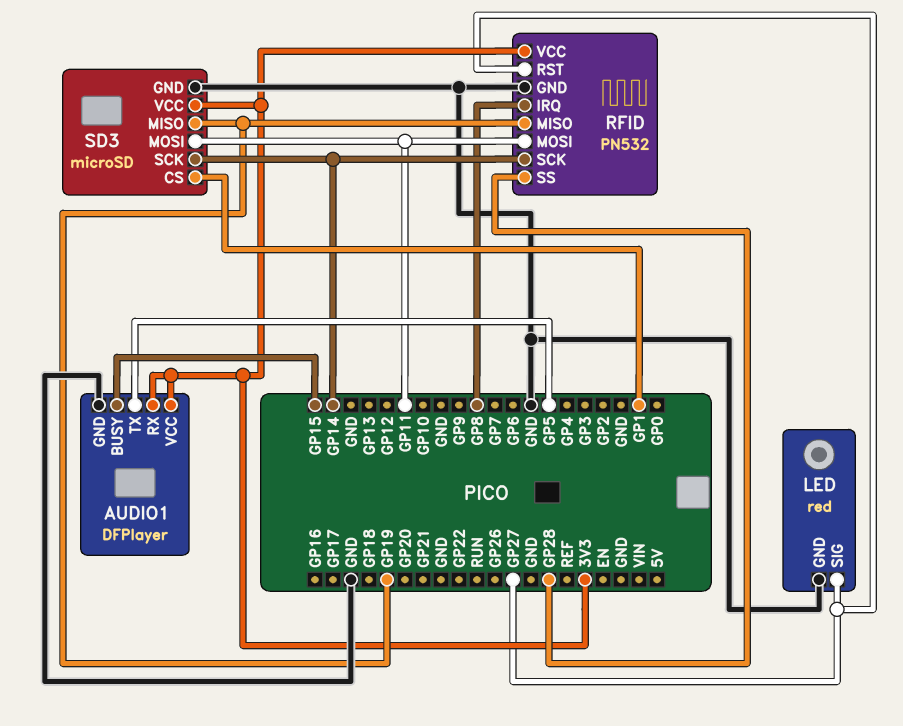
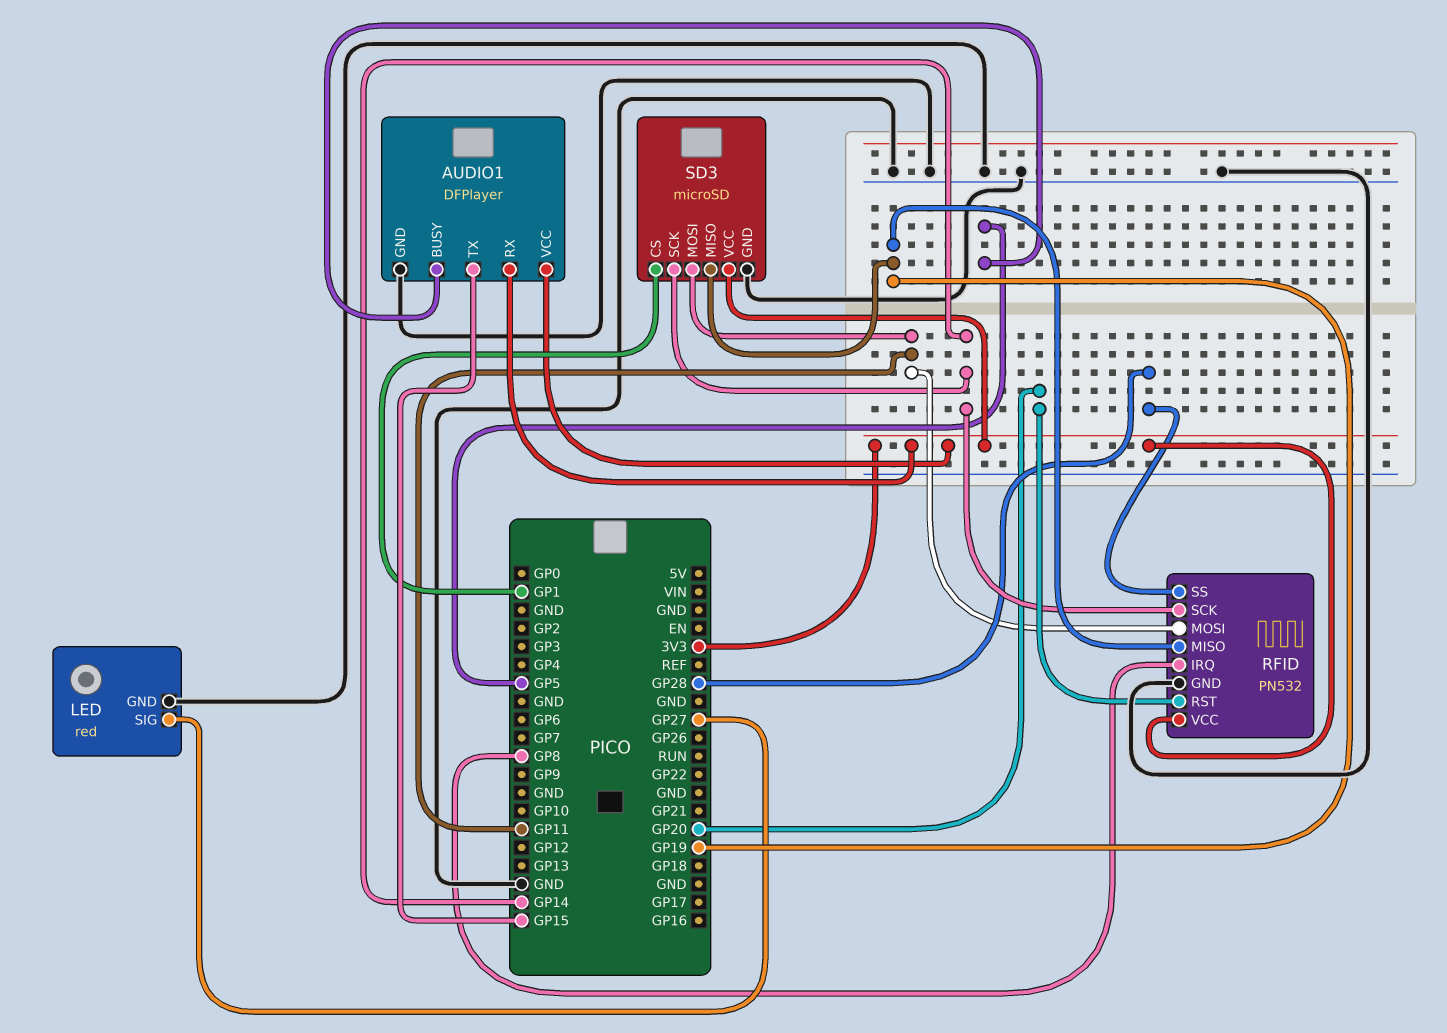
AUDIO1 pin BUSY: GP15 -> GP5
AUDIO1 pin TX: GP5 -> GP15
RFID pin RST: GP27 -> GP20

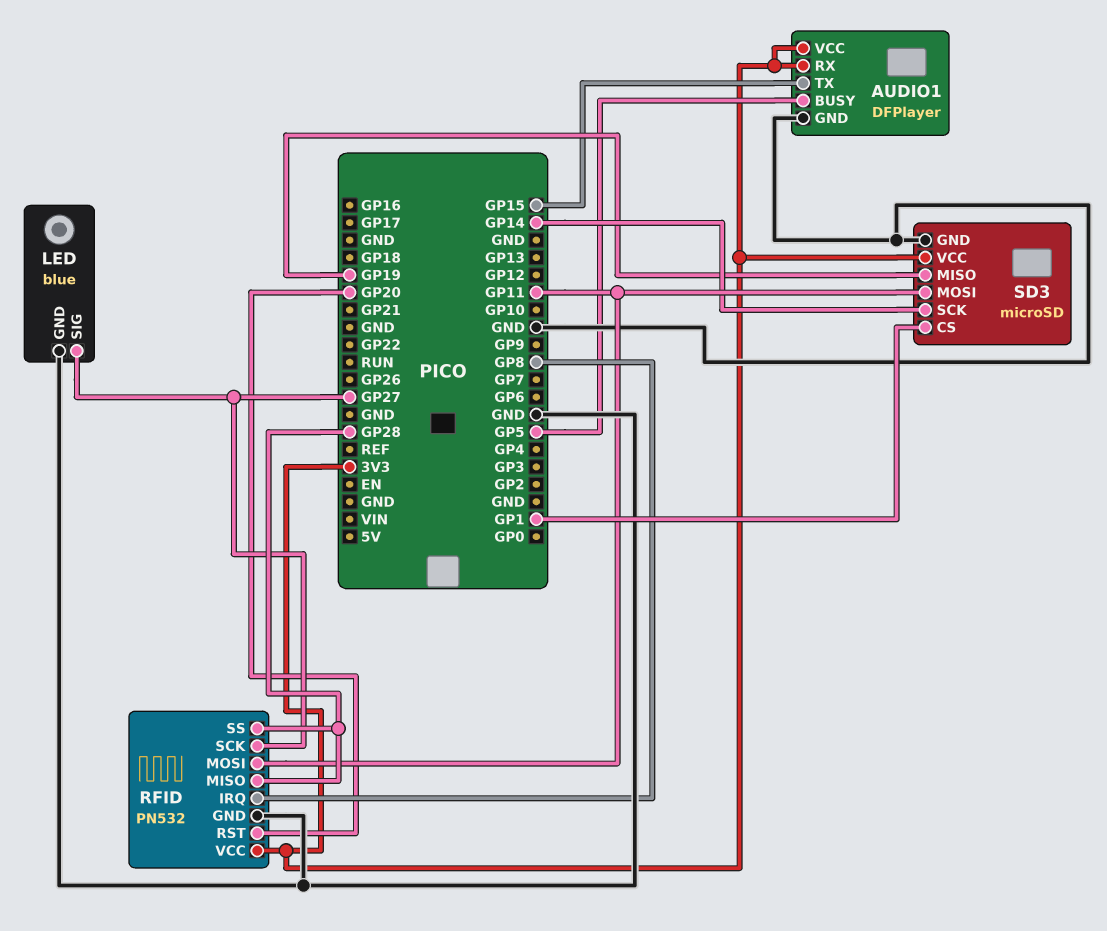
LED: red -> blue
RFID pin MISO: GP19 -> GP28
RFID pin SCK: GP14 -> GP27

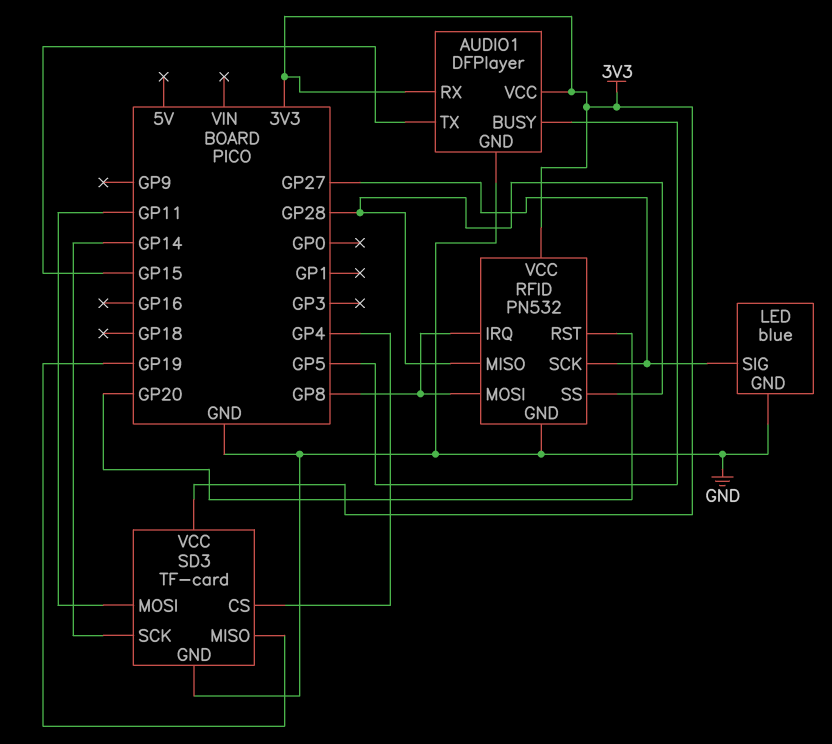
RFID pin MOSI: GP11 -> GP8
SD3: microSD -> TF-card
SD3 pin CS: GP1 -> GP4

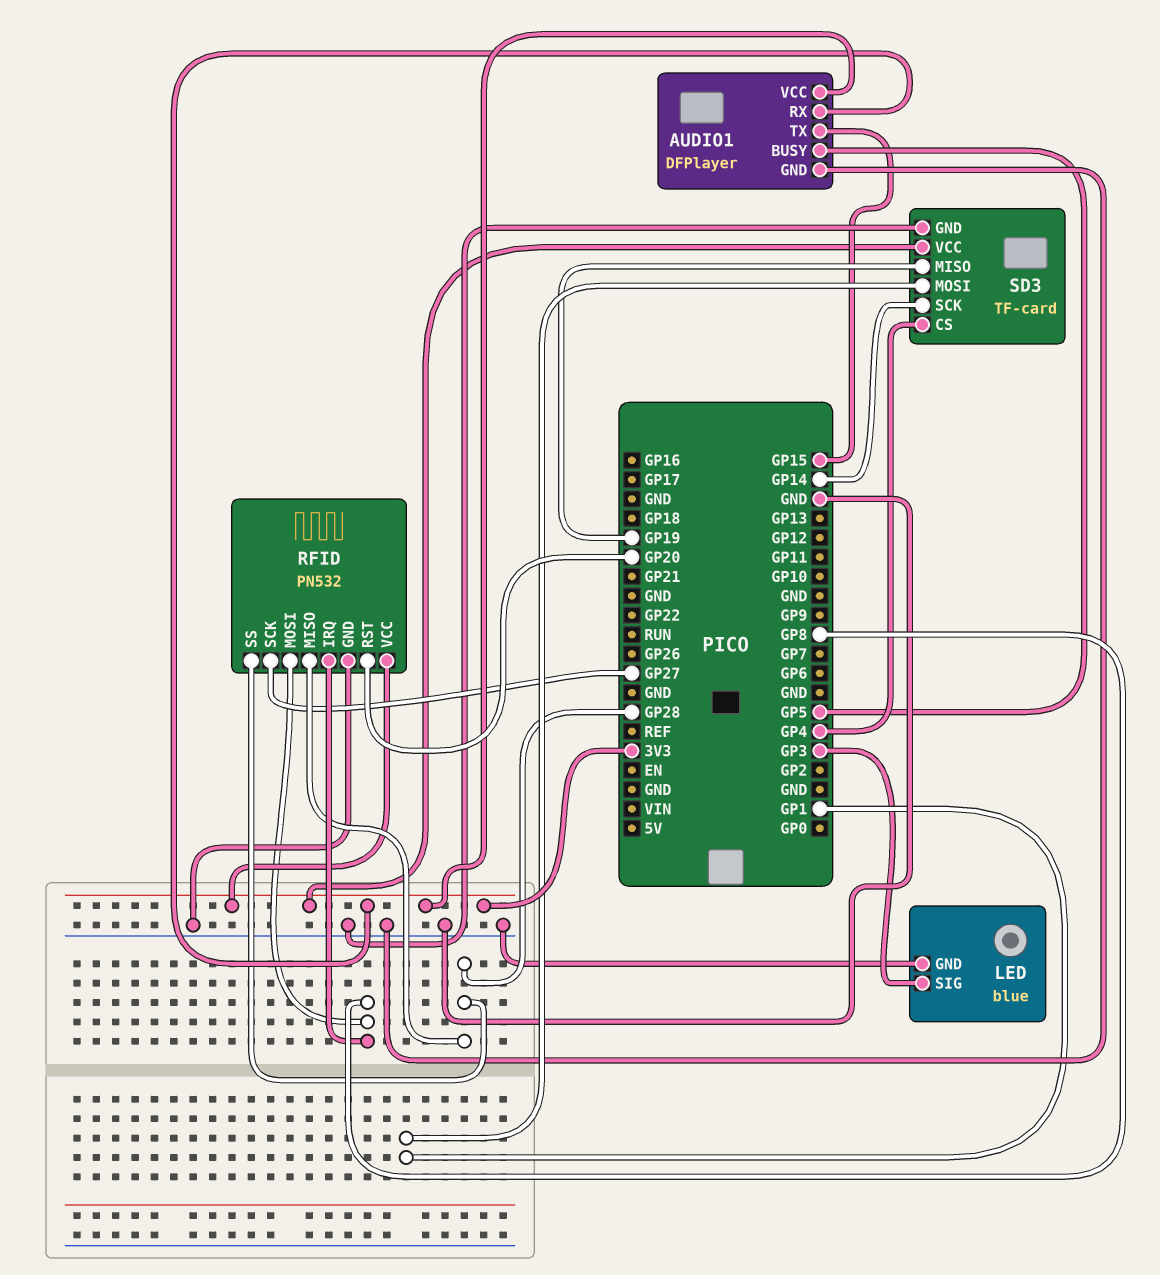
LED pin SIG: GP27 -> GP3
SD3 pin MOSI: GP11 -> GP1

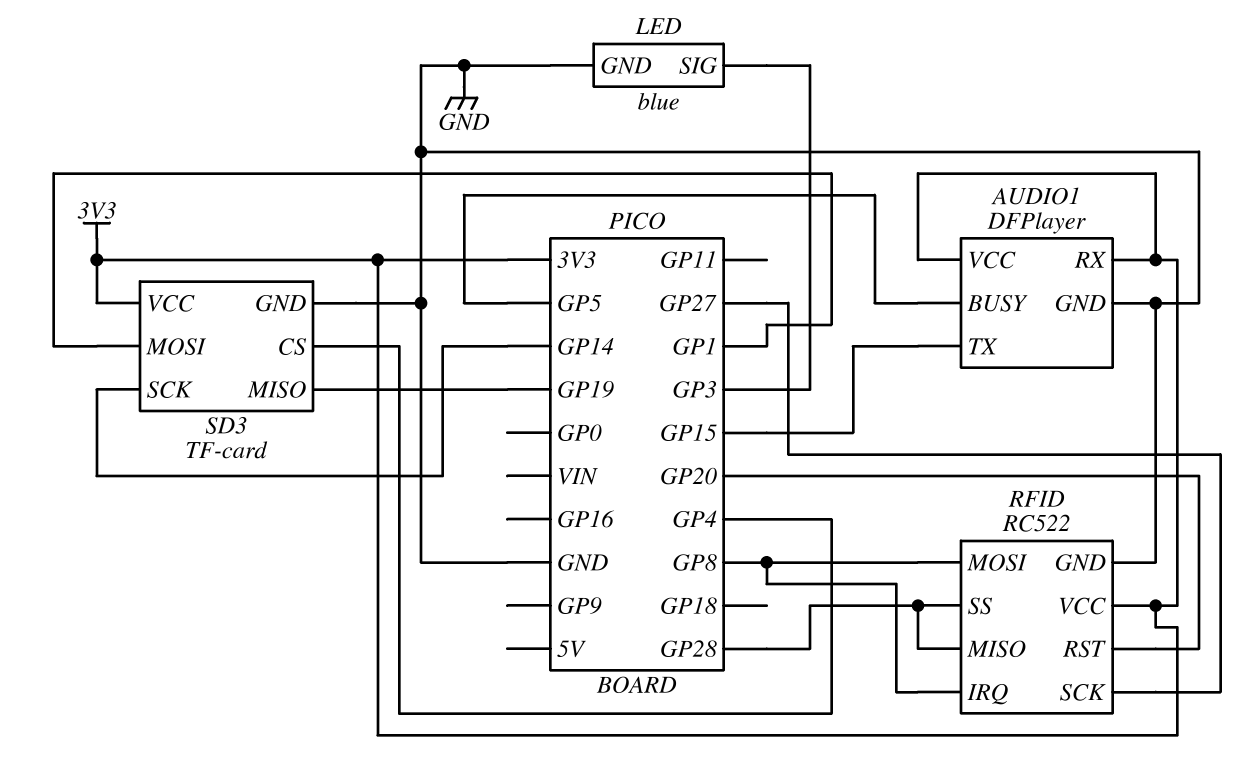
RFID: PN532 -> RC522

